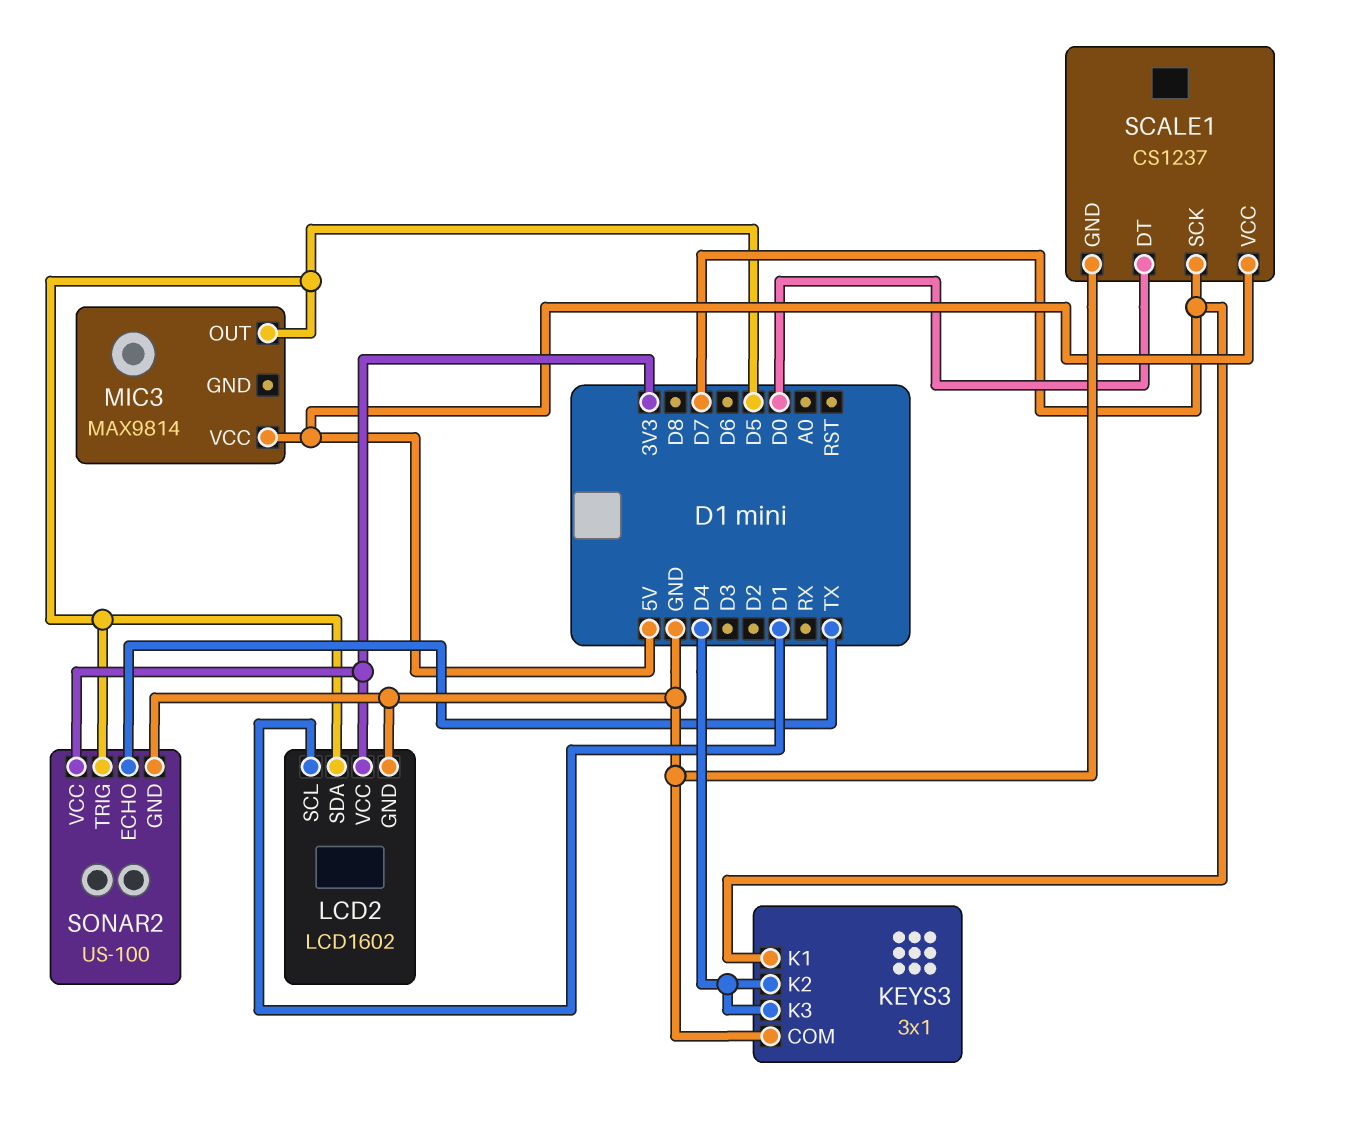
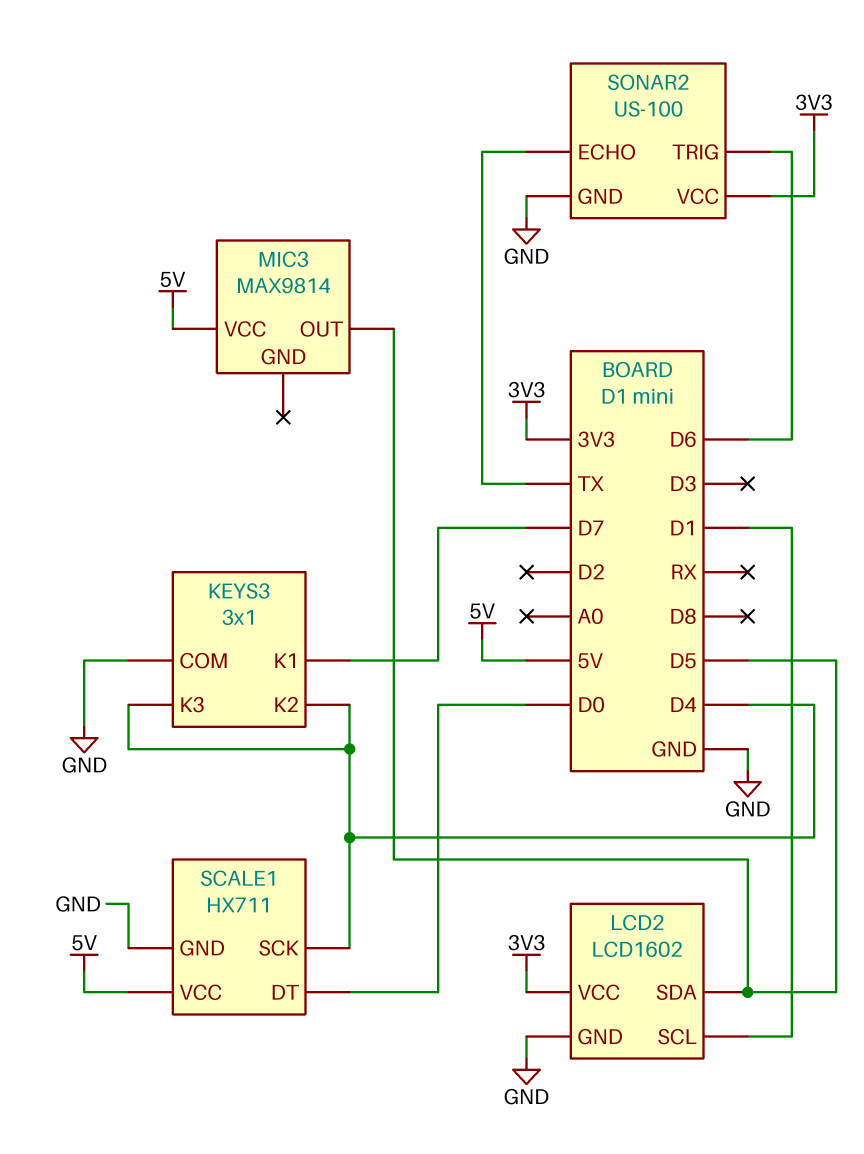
SCALE1: CS1237 -> HX711
SCALE1 pin SCK: D7 -> D4
SONAR2 pin TRIG: D5 -> D6

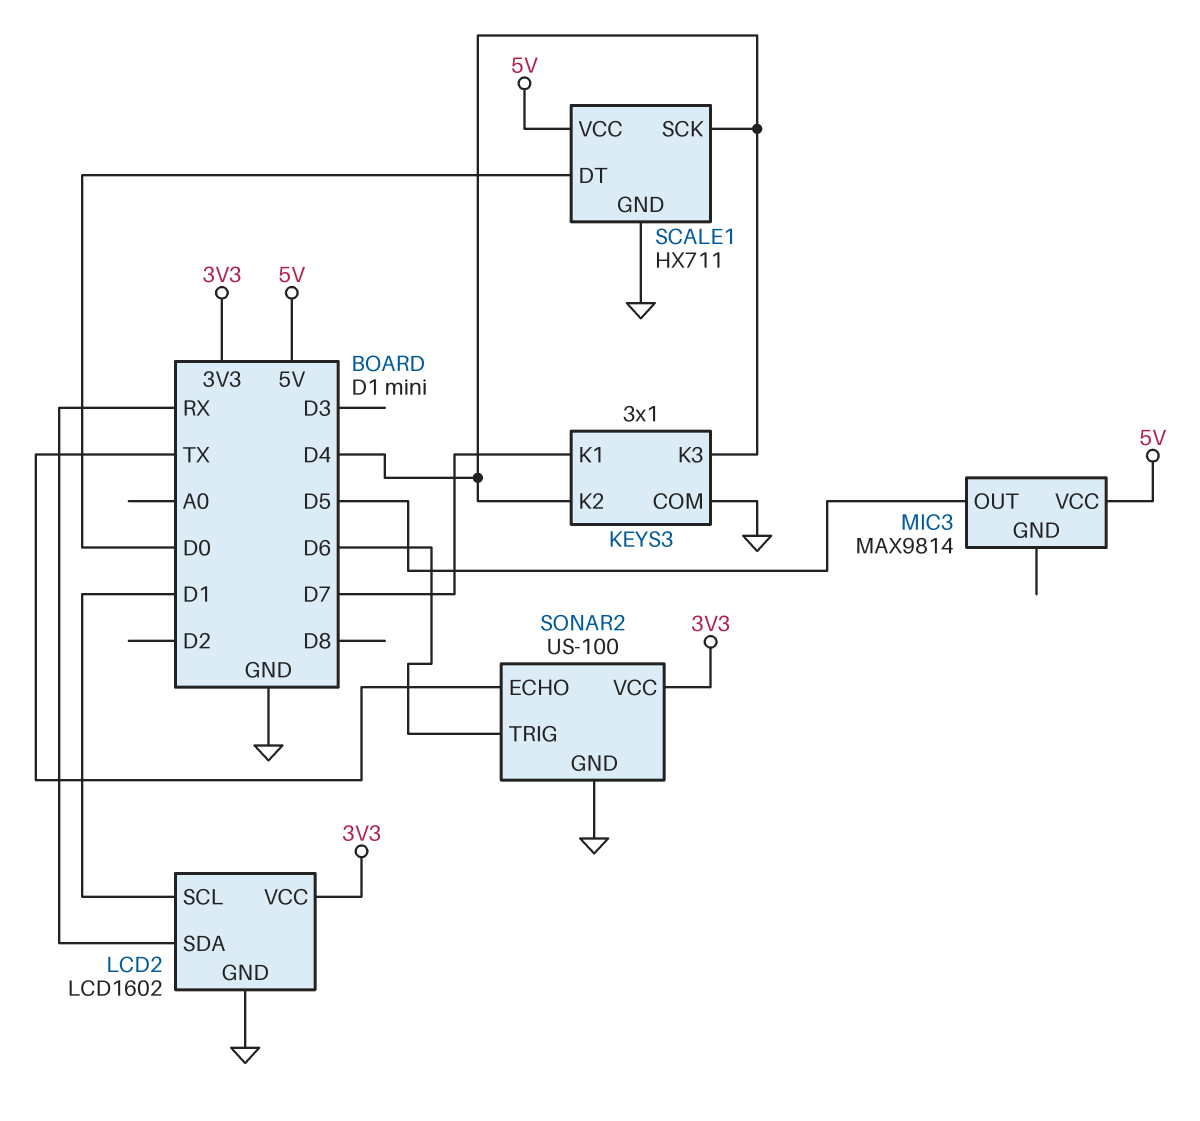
LCD2 pin SDA: D5 -> RX

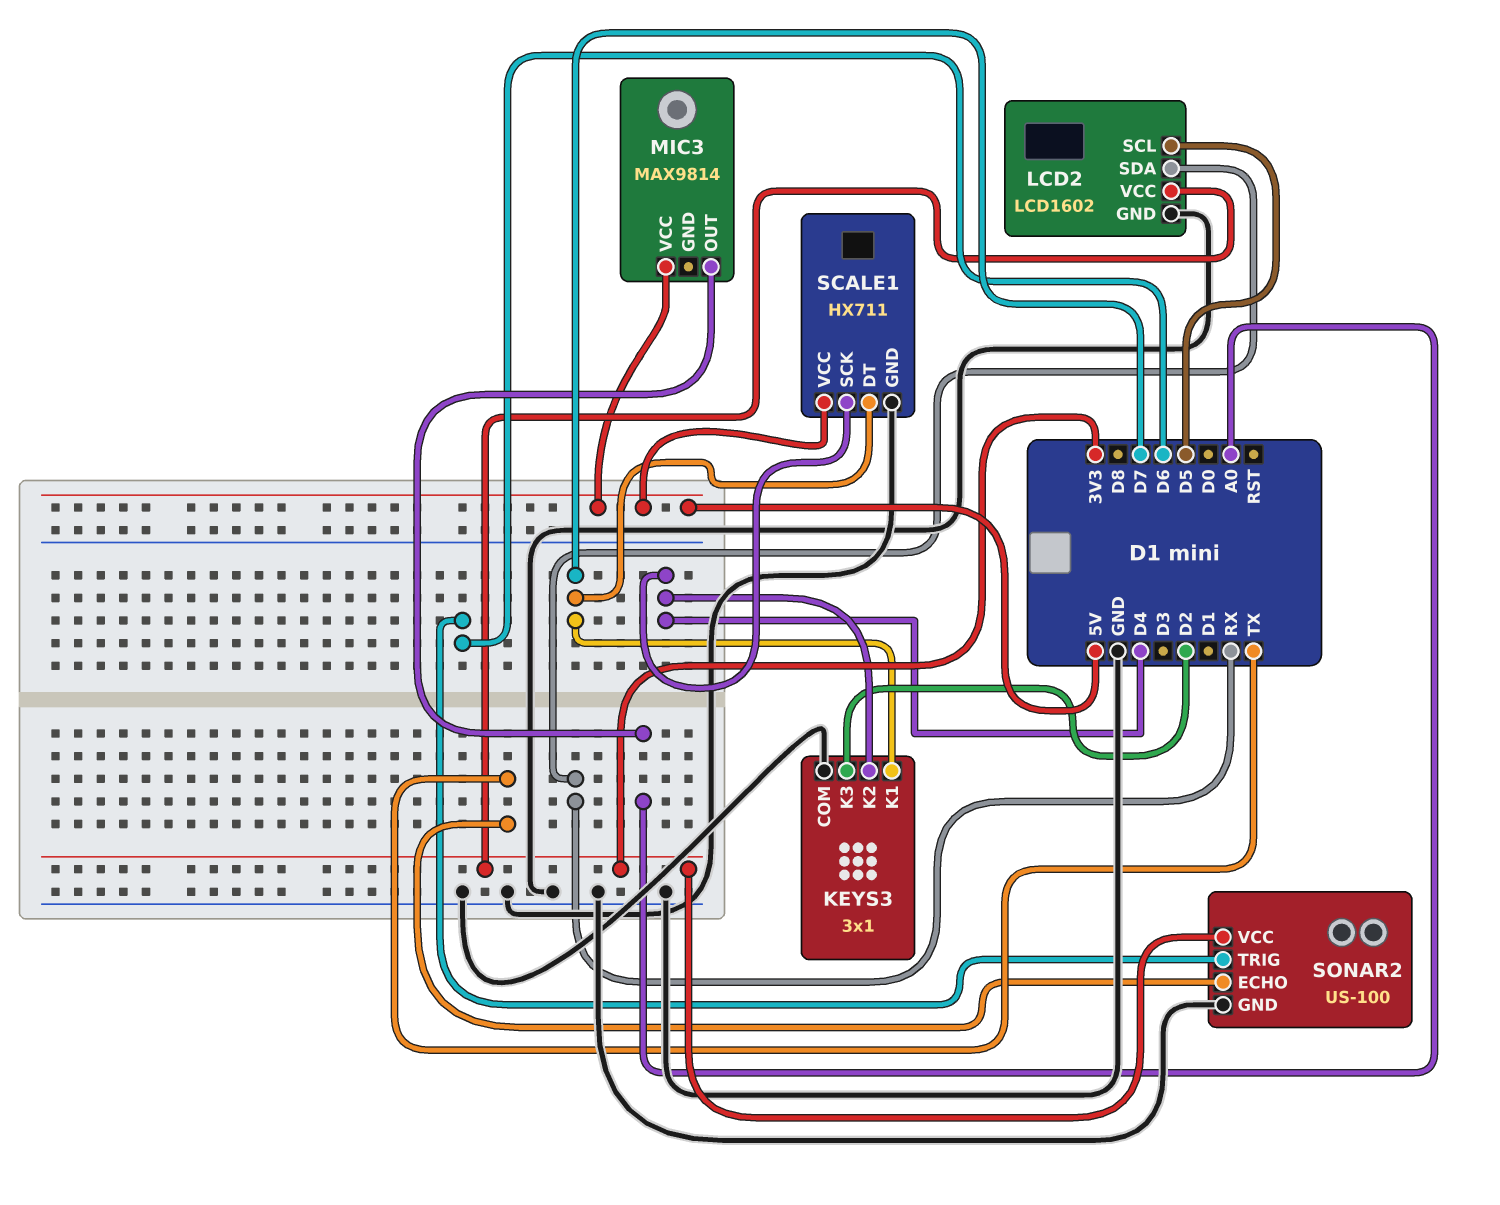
KEYS3 pin K3: D4 -> D2
LCD2 pin SCL: D1 -> D5
MIC3 pin OUT: D5 -> A0
SCALE1 pin DT: D0 -> D7

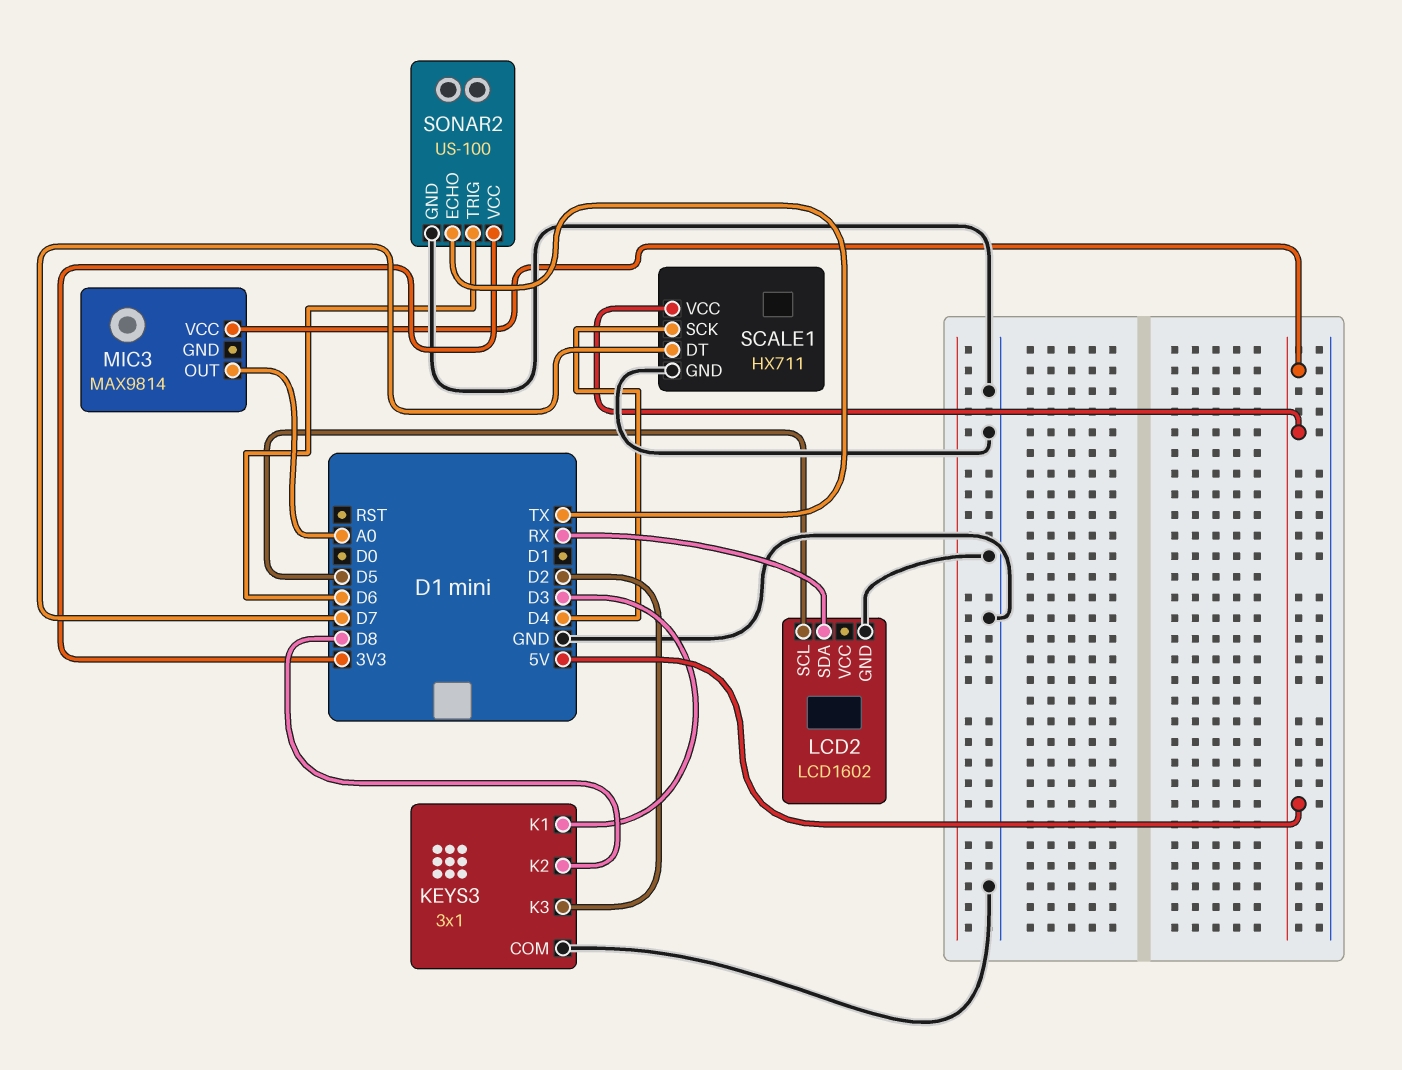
KEYS3 pin K1: D7 -> D3
KEYS3 pin K2: D4 -> D8
LCD2 pin VCC: 3V3 -> none

